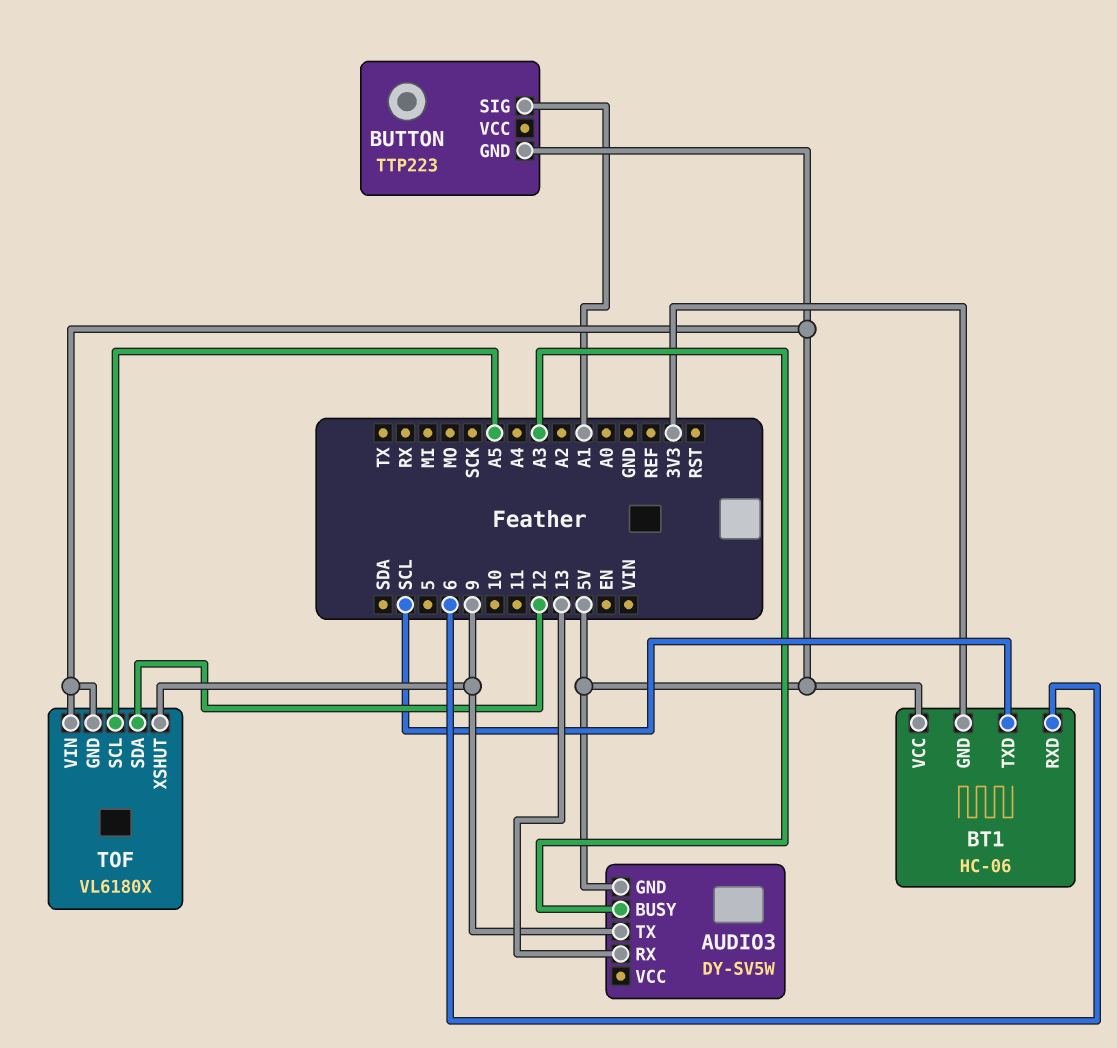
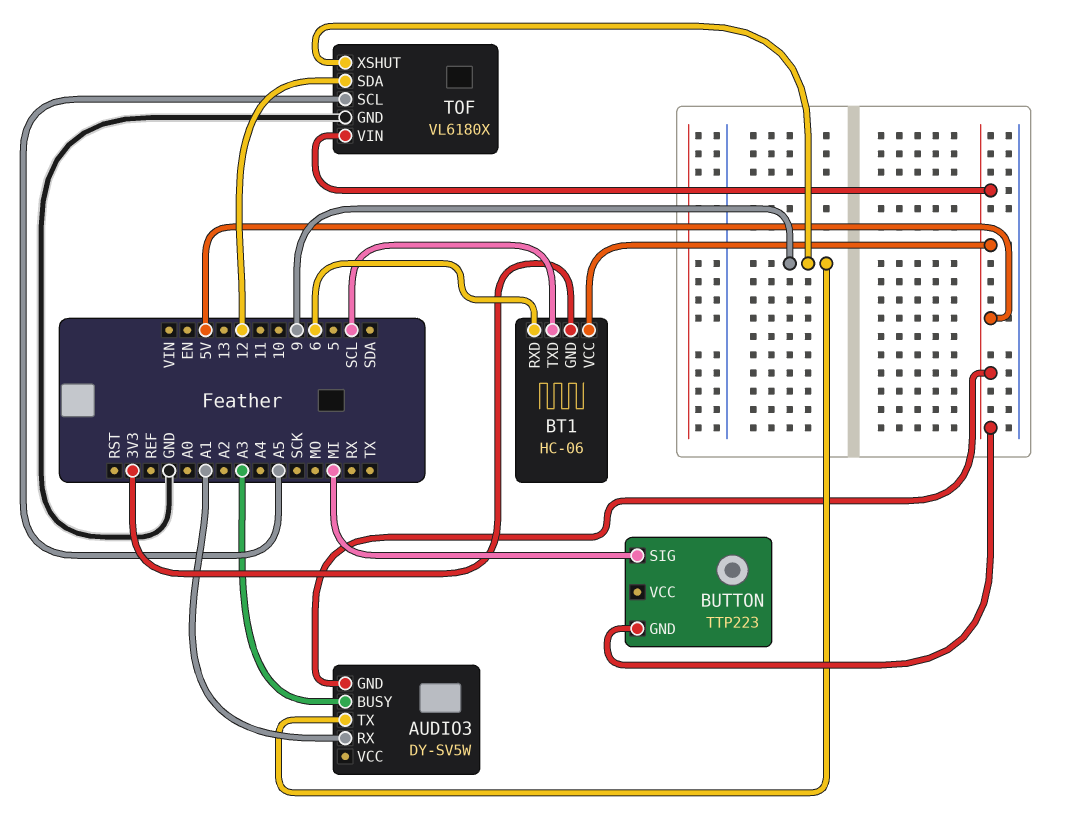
AUDIO3 pin RX: 13 -> A1
BUTTON pin SIG: A1 -> MI
TOF pin GND: 5V -> GND

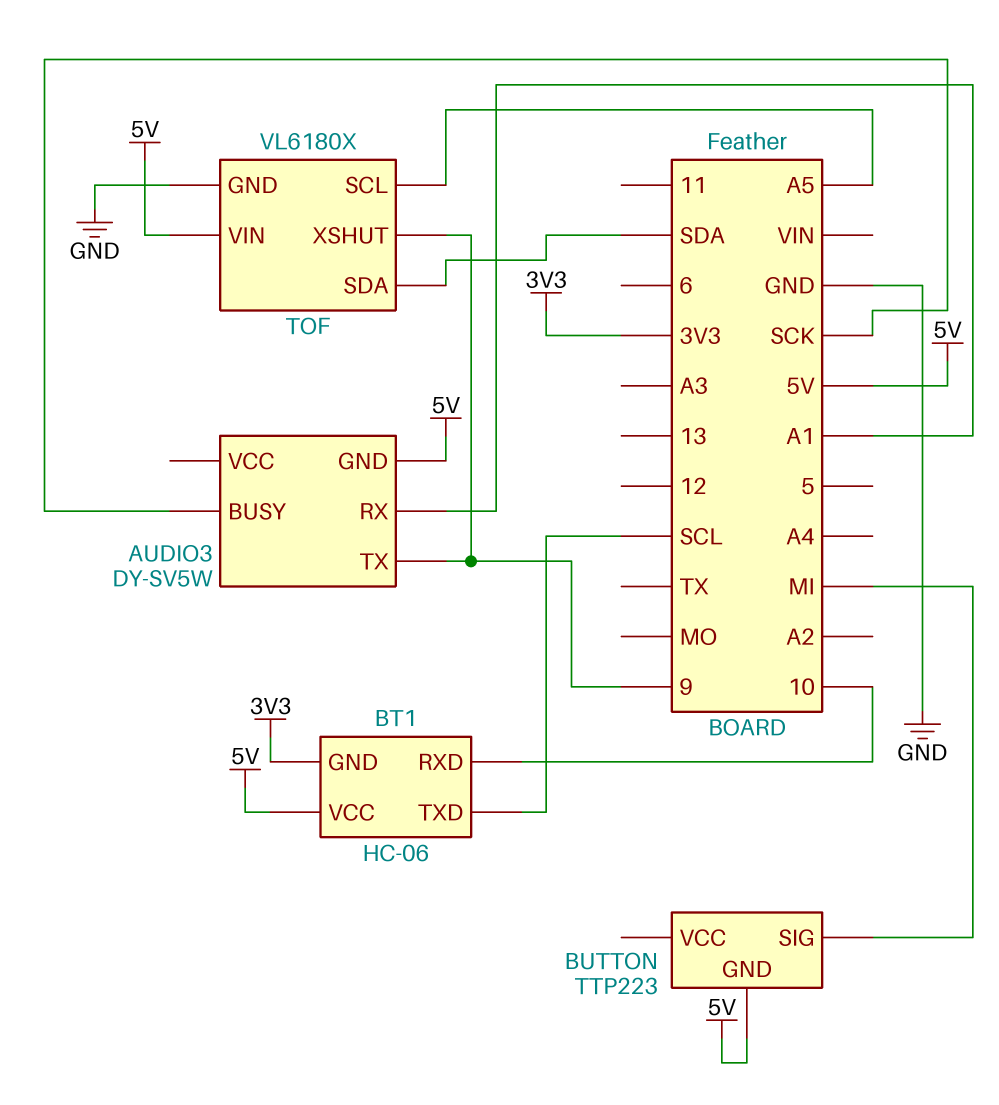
AUDIO3 pin BUSY: A3 -> SCK
BT1 pin RXD: 6 -> 10
TOF pin SDA: 12 -> SDA

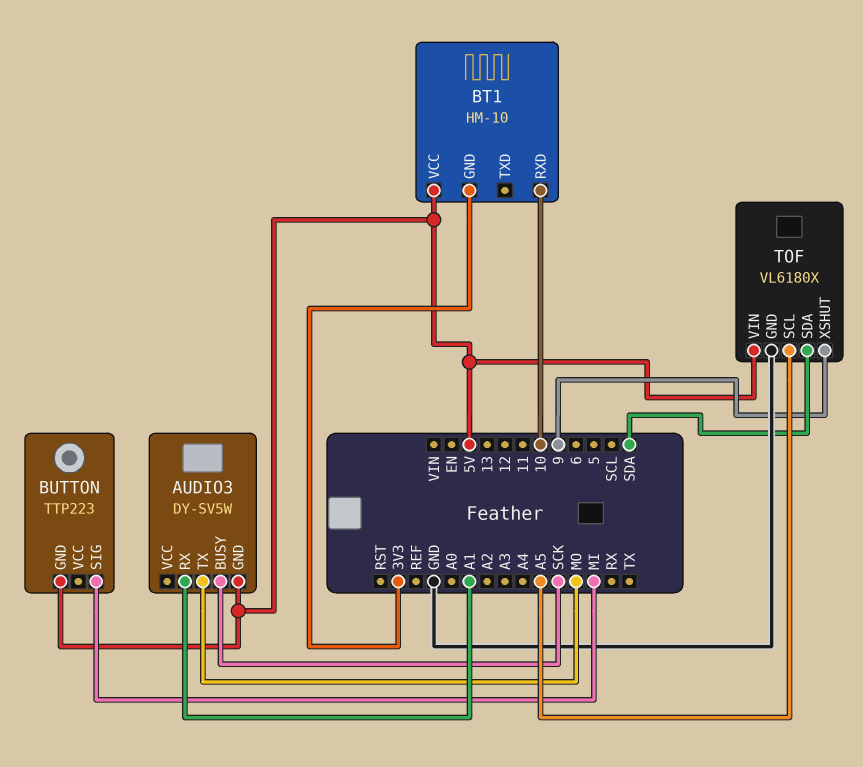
AUDIO3 pin TX: 9 -> MO
BT1: HC-06 -> HM-10
BT1 pin TXD: SCL -> none

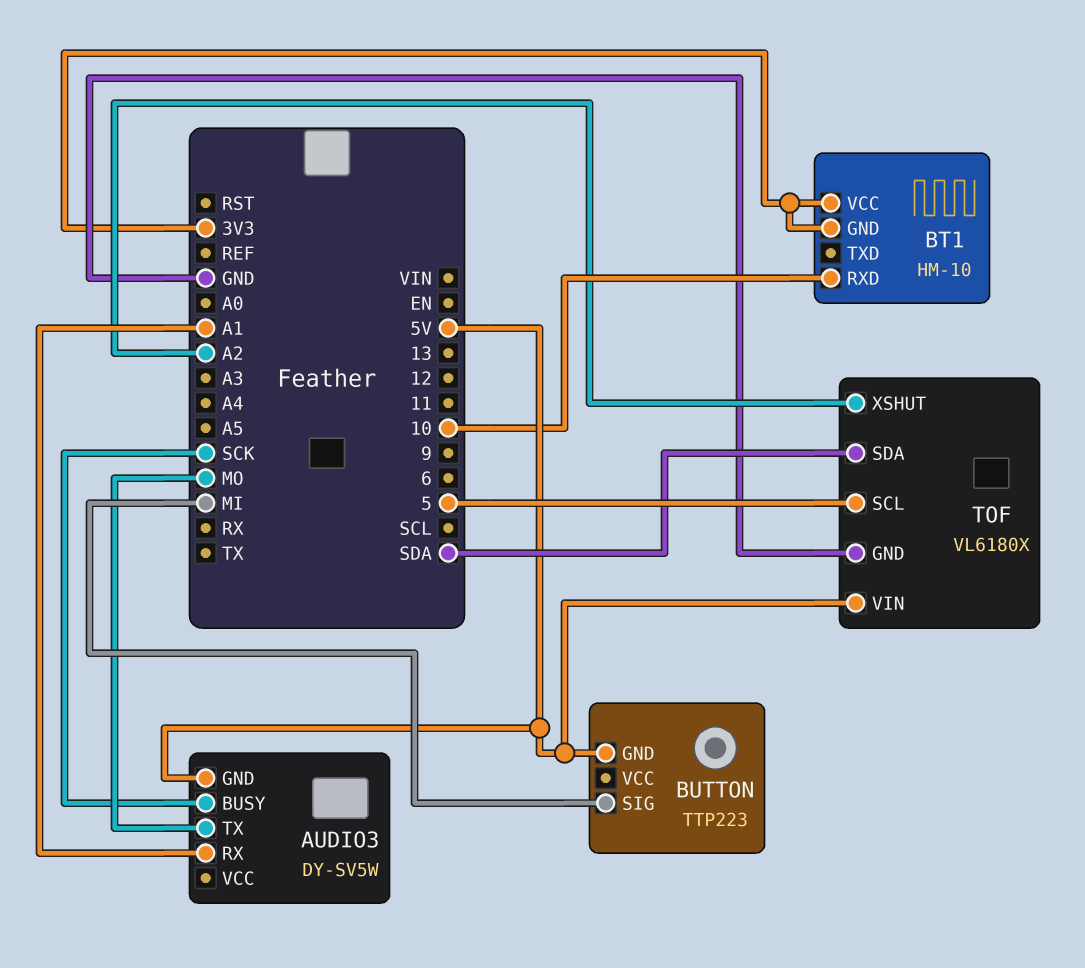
BT1 pin VCC: 5V -> 3V3
TOF pin SCL: A5 -> 5
TOF pin XSHUT: 9 -> A2

